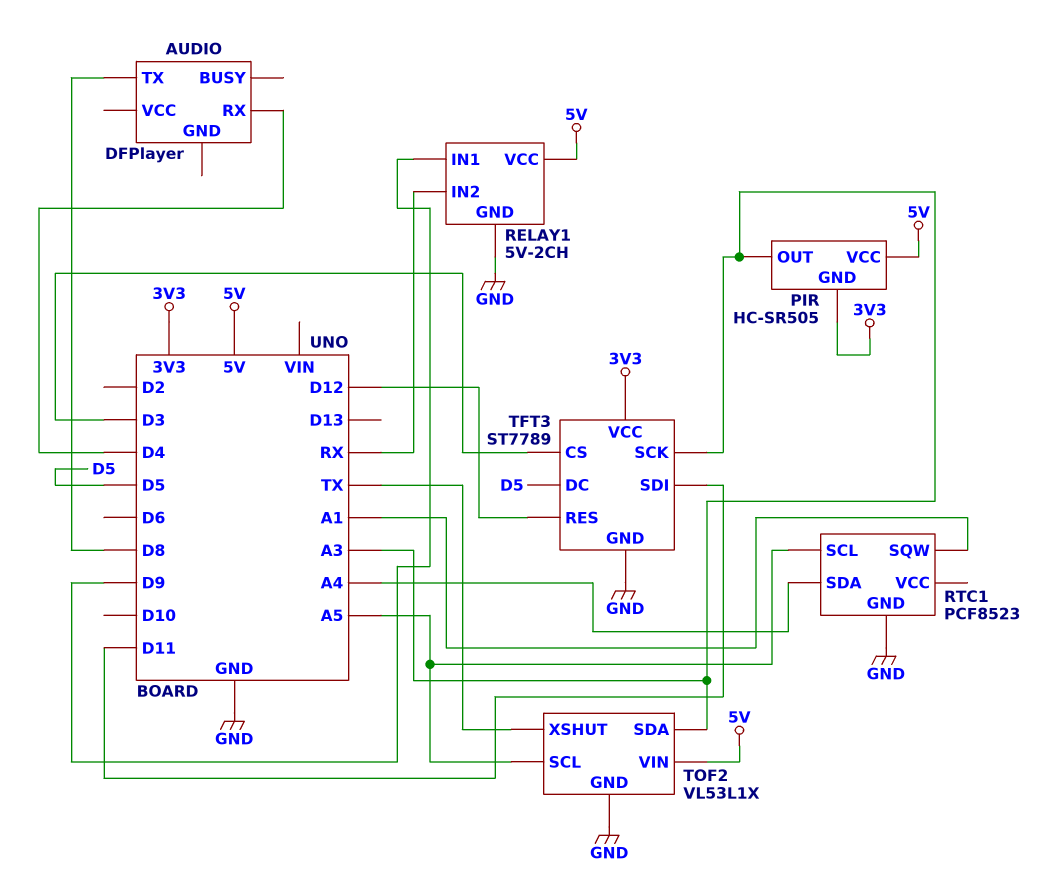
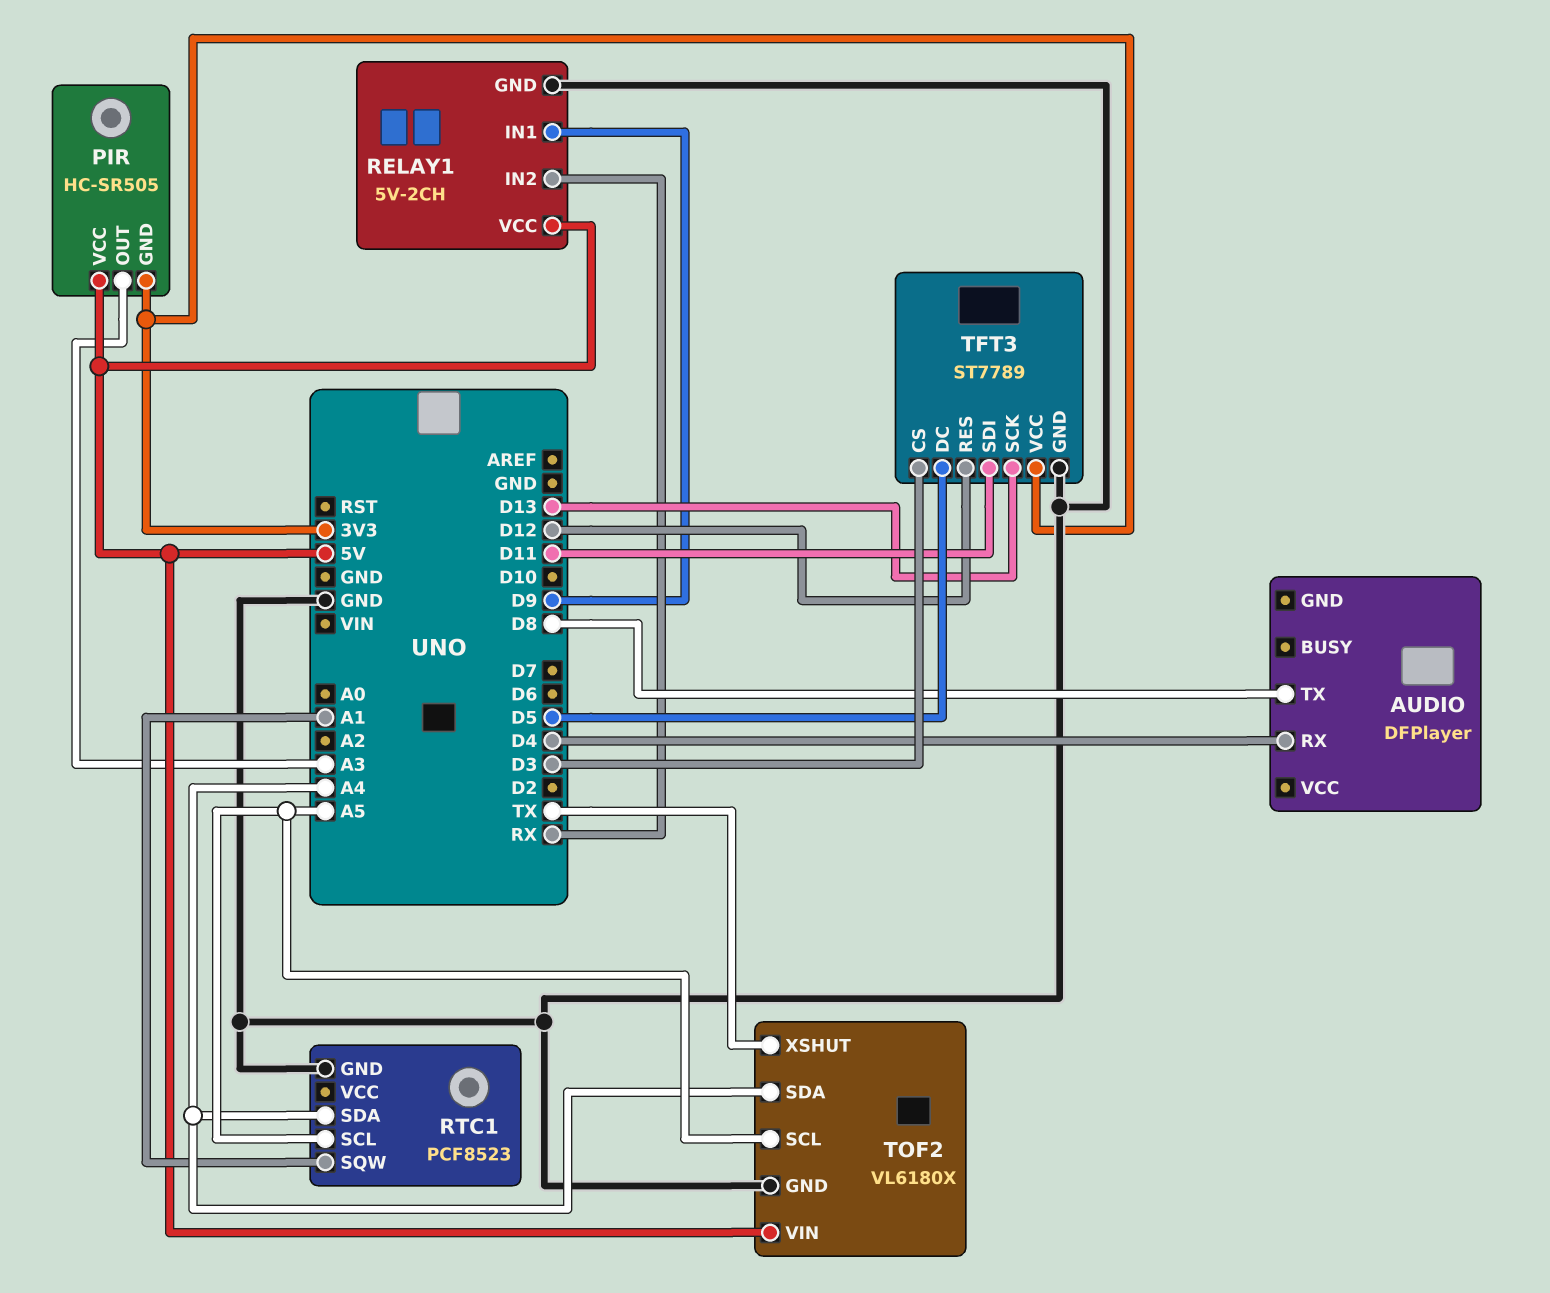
TFT3 pin SCK: A3 -> D13
TOF2: VL53L1X -> VL6180X
TOF2 pin SDA: A3 -> A4

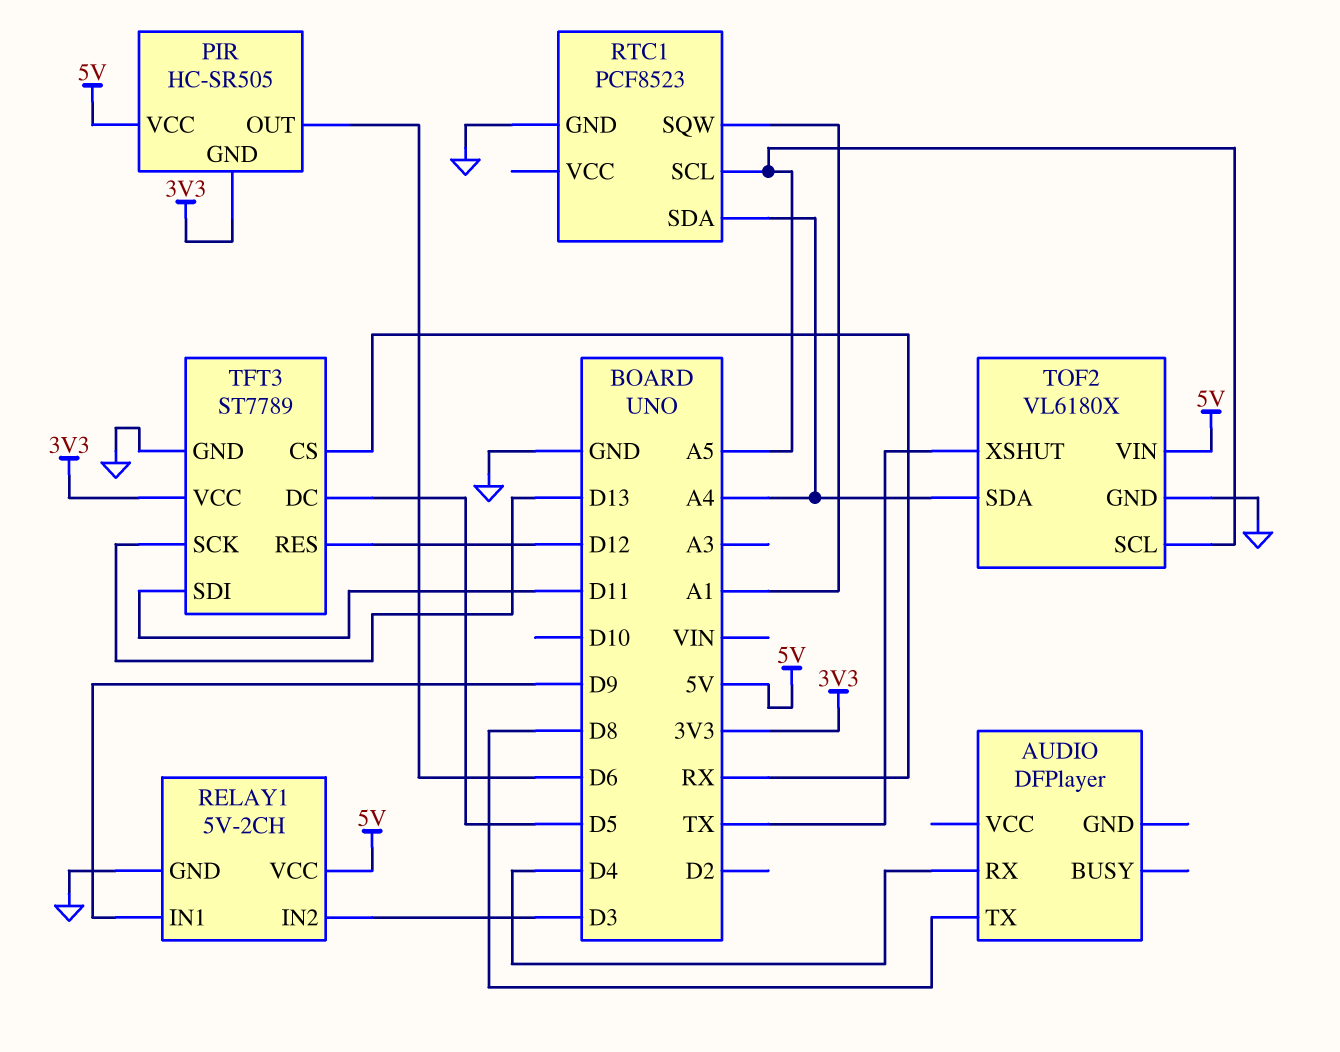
PIR pin OUT: A3 -> D6
RELAY1 pin IN2: RX -> D3
TFT3 pin CS: D3 -> RX

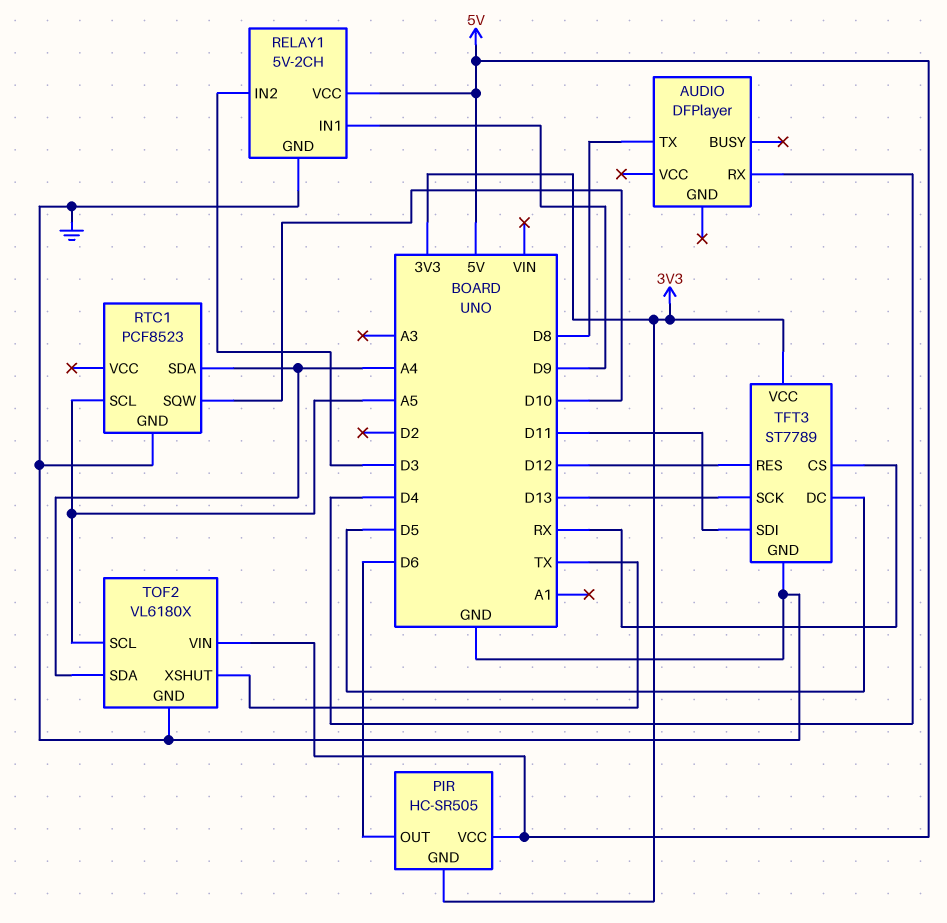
RTC1 pin SQW: A1 -> D10

